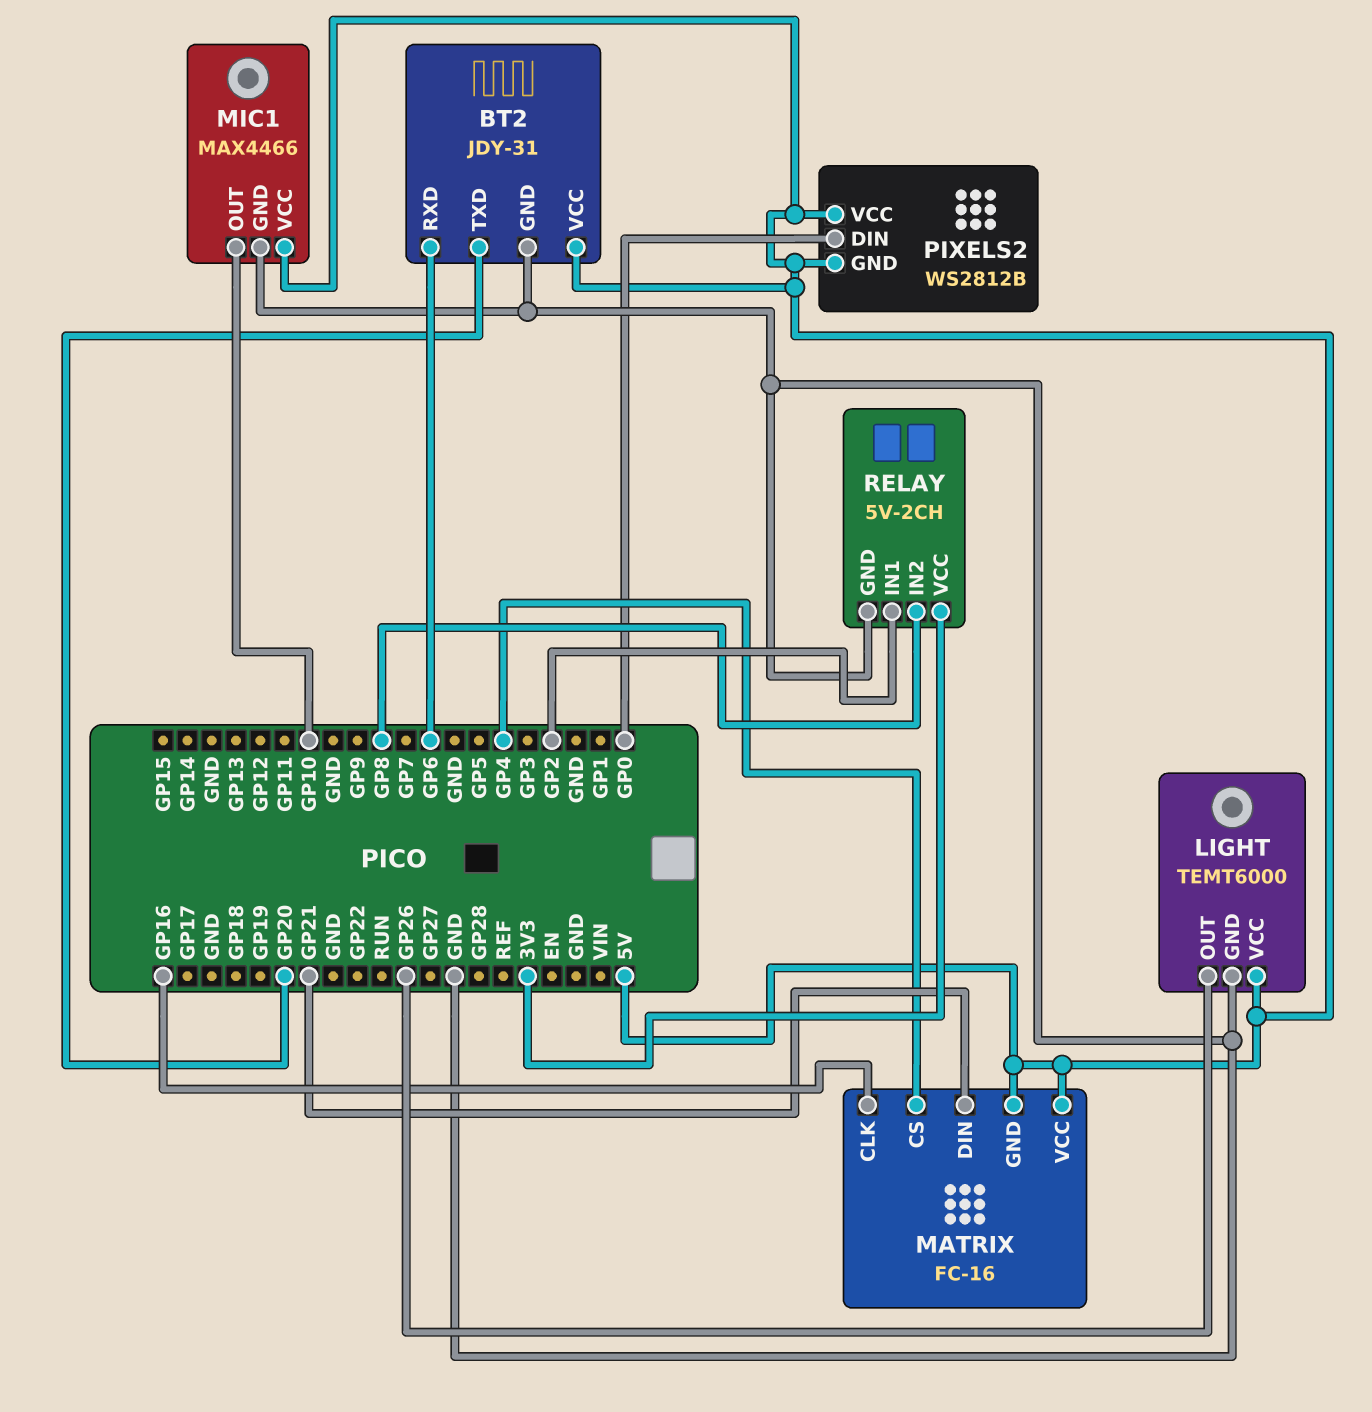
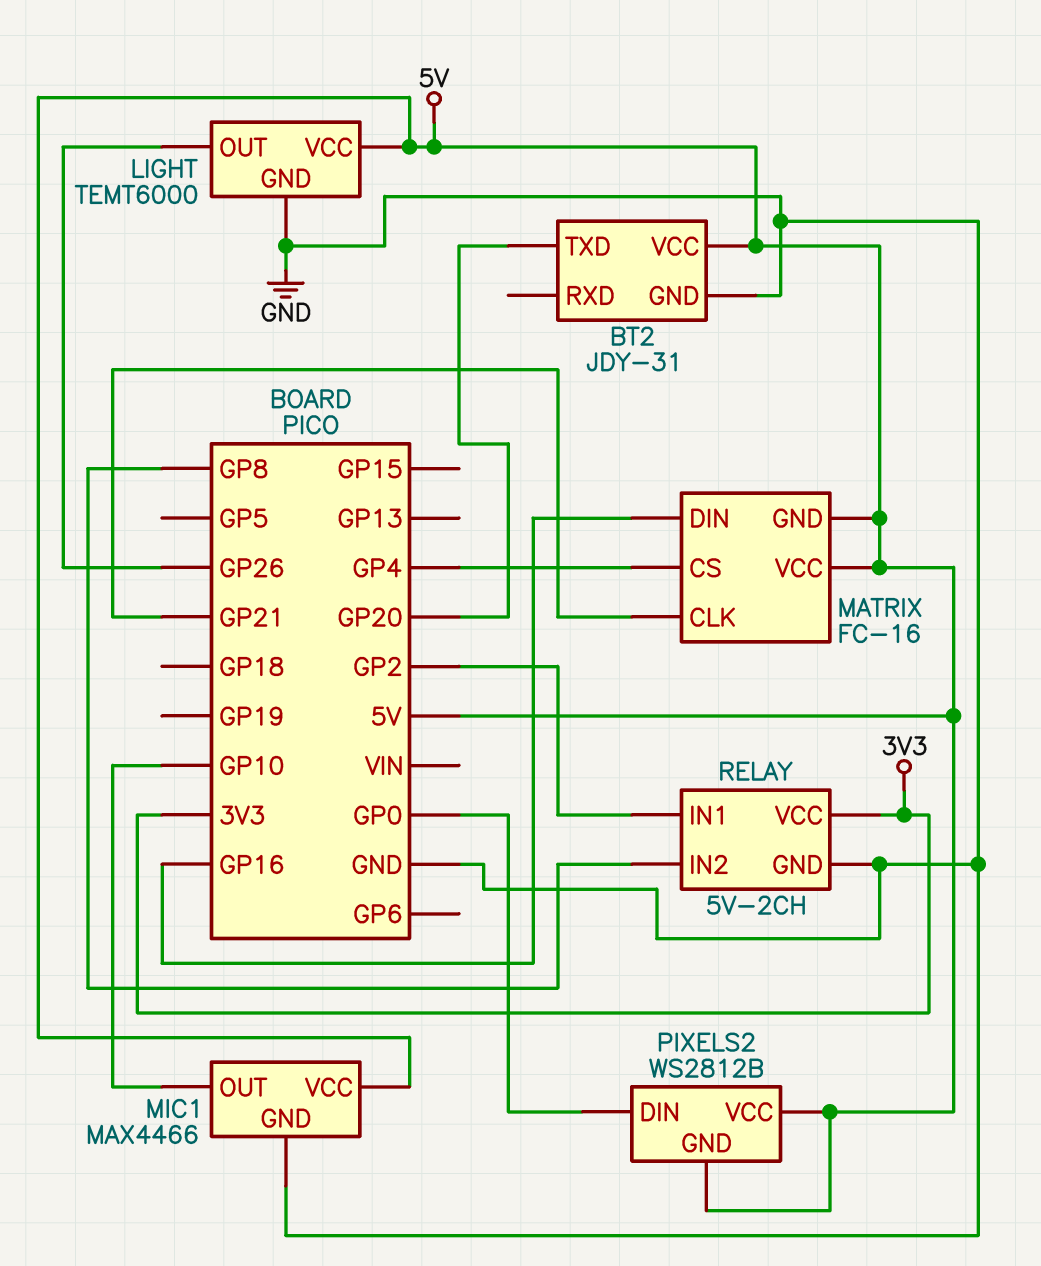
BT2 pin RXD: GP6 -> none
MATRIX pin CLK: GP16 -> GP21
MATRIX pin DIN: GP21 -> GP16

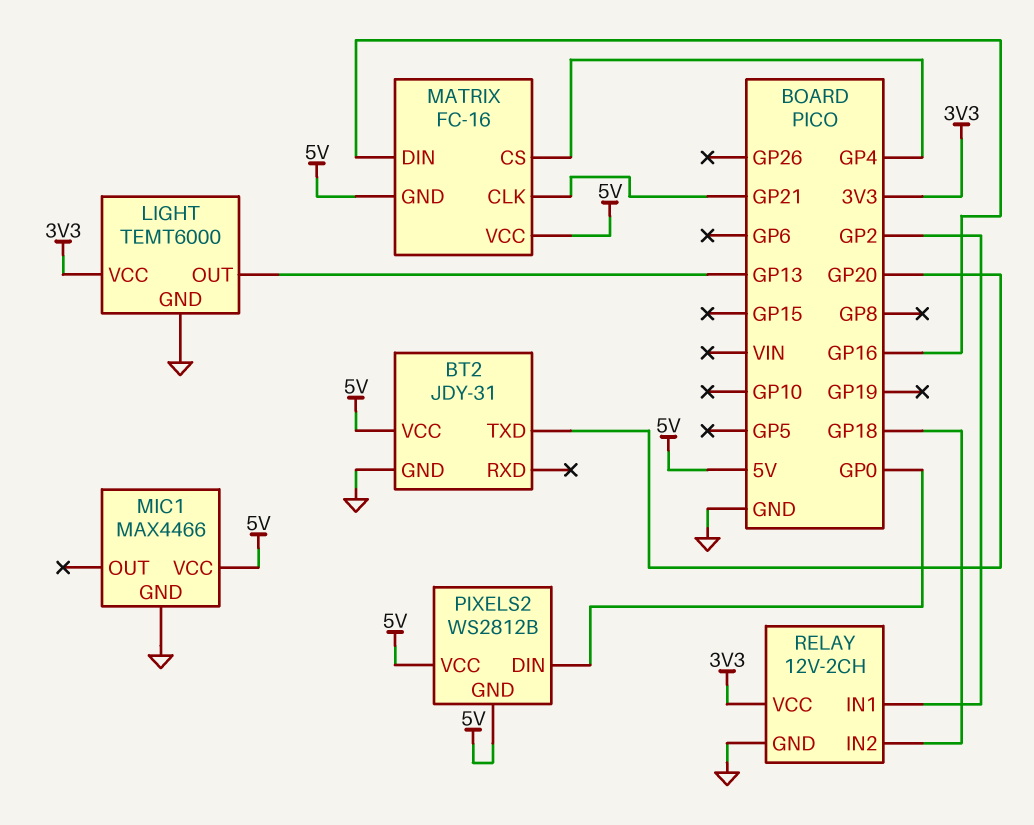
LIGHT pin OUT: GP26 -> GP13
LIGHT pin VCC: 5V -> 3V3
MIC1 pin OUT: GP10 -> none
RELAY: 5V-2CH -> 12V-2CH
RELAY pin IN2: GP8 -> GP18

